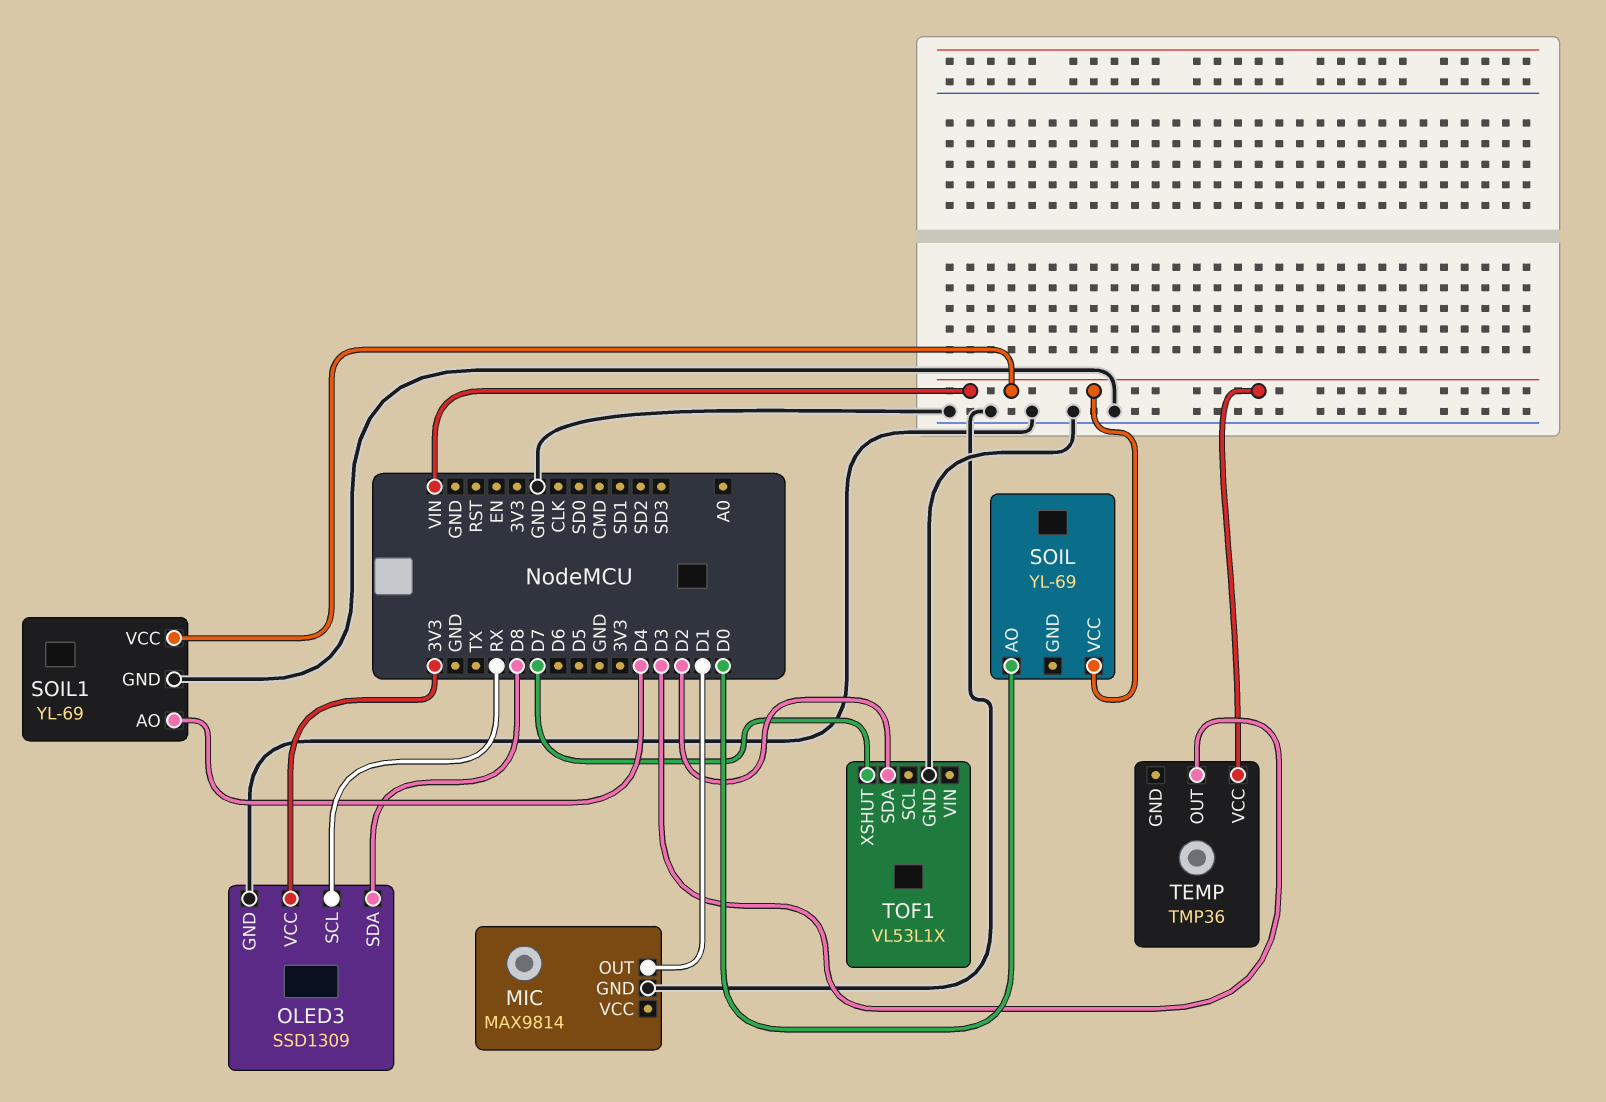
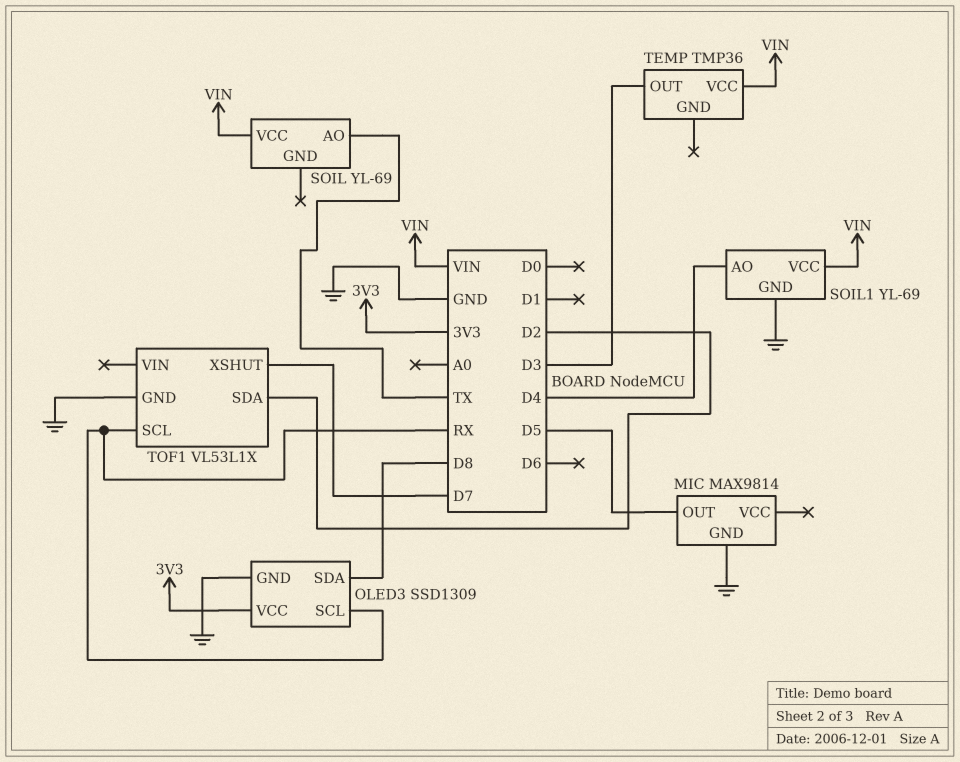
MIC pin OUT: D1 -> D5
SOIL pin AO: D0 -> TX
TOF1 pin SCL: none -> RX

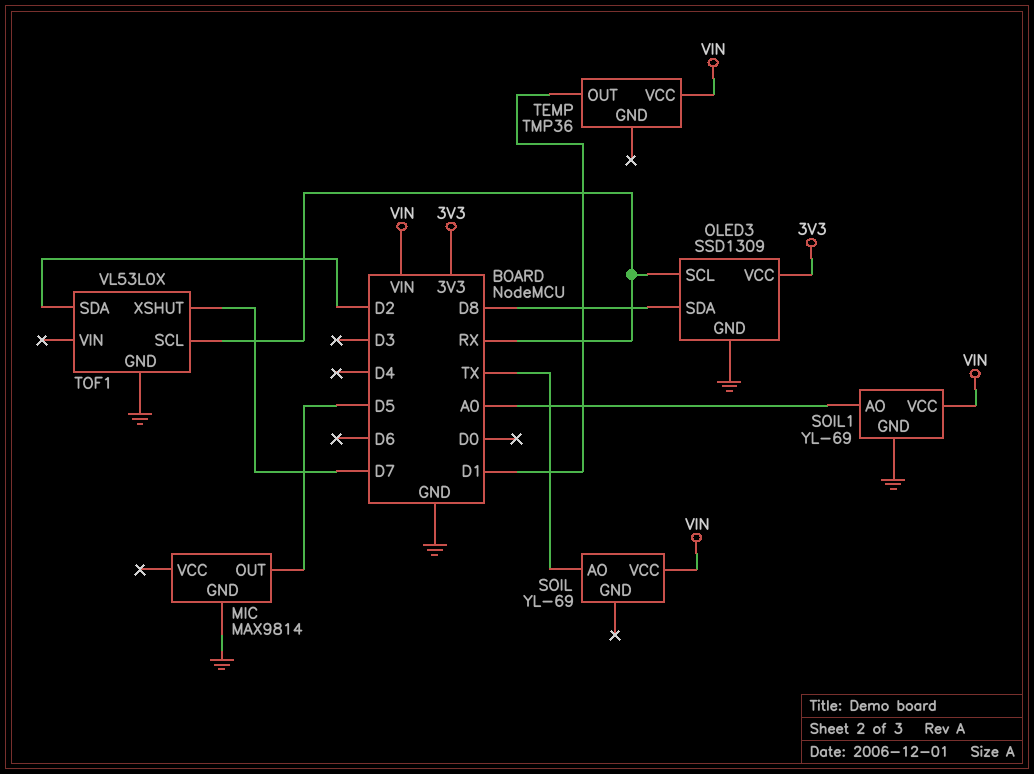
SOIL1 pin AO: D4 -> A0
TEMP pin OUT: D3 -> D1
TOF1: VL53L1X -> VL53L0X

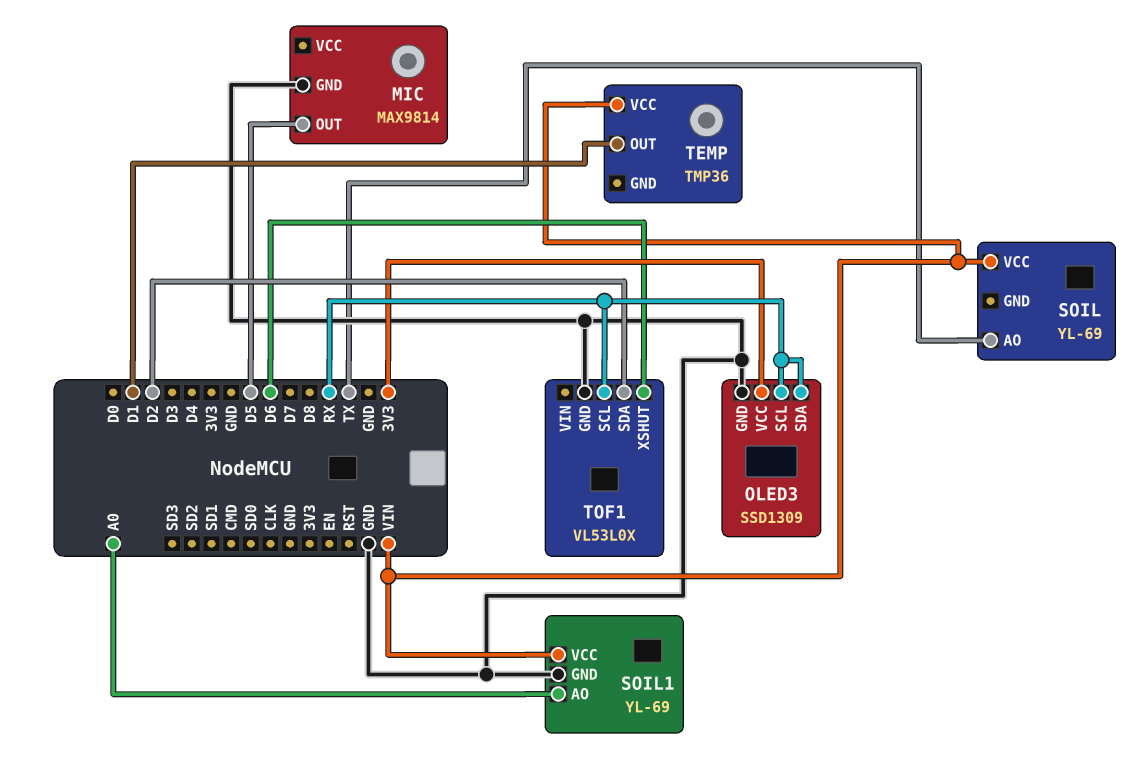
OLED3 pin SDA: D8 -> RX
TOF1 pin XSHUT: D7 -> D6

